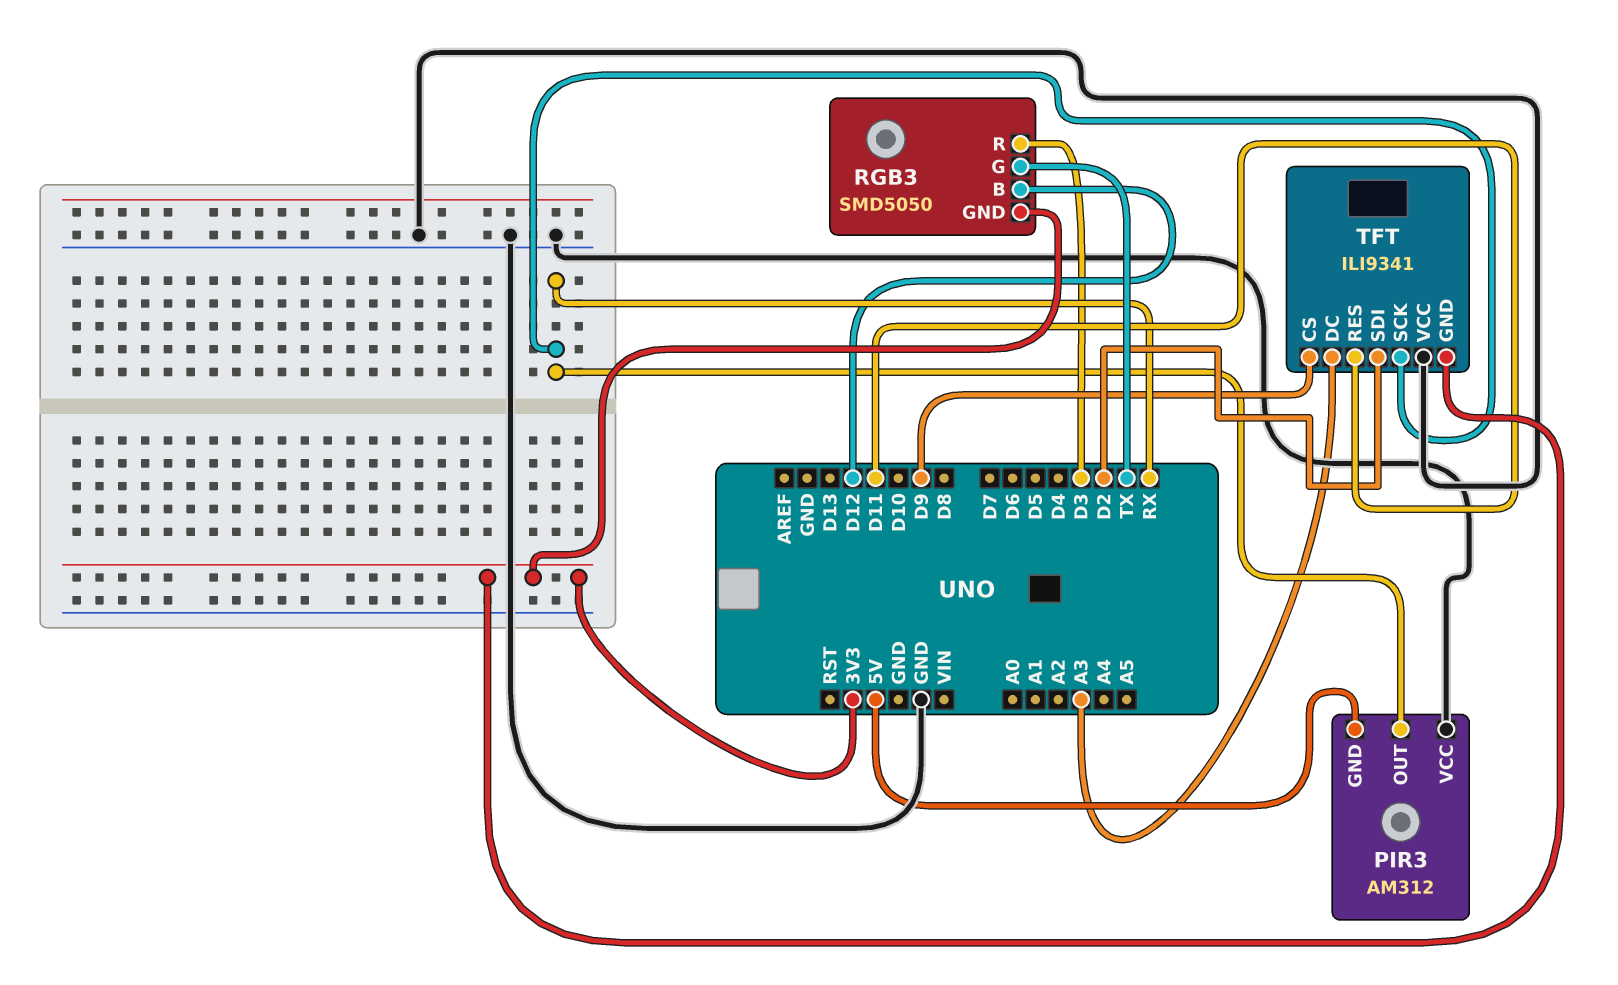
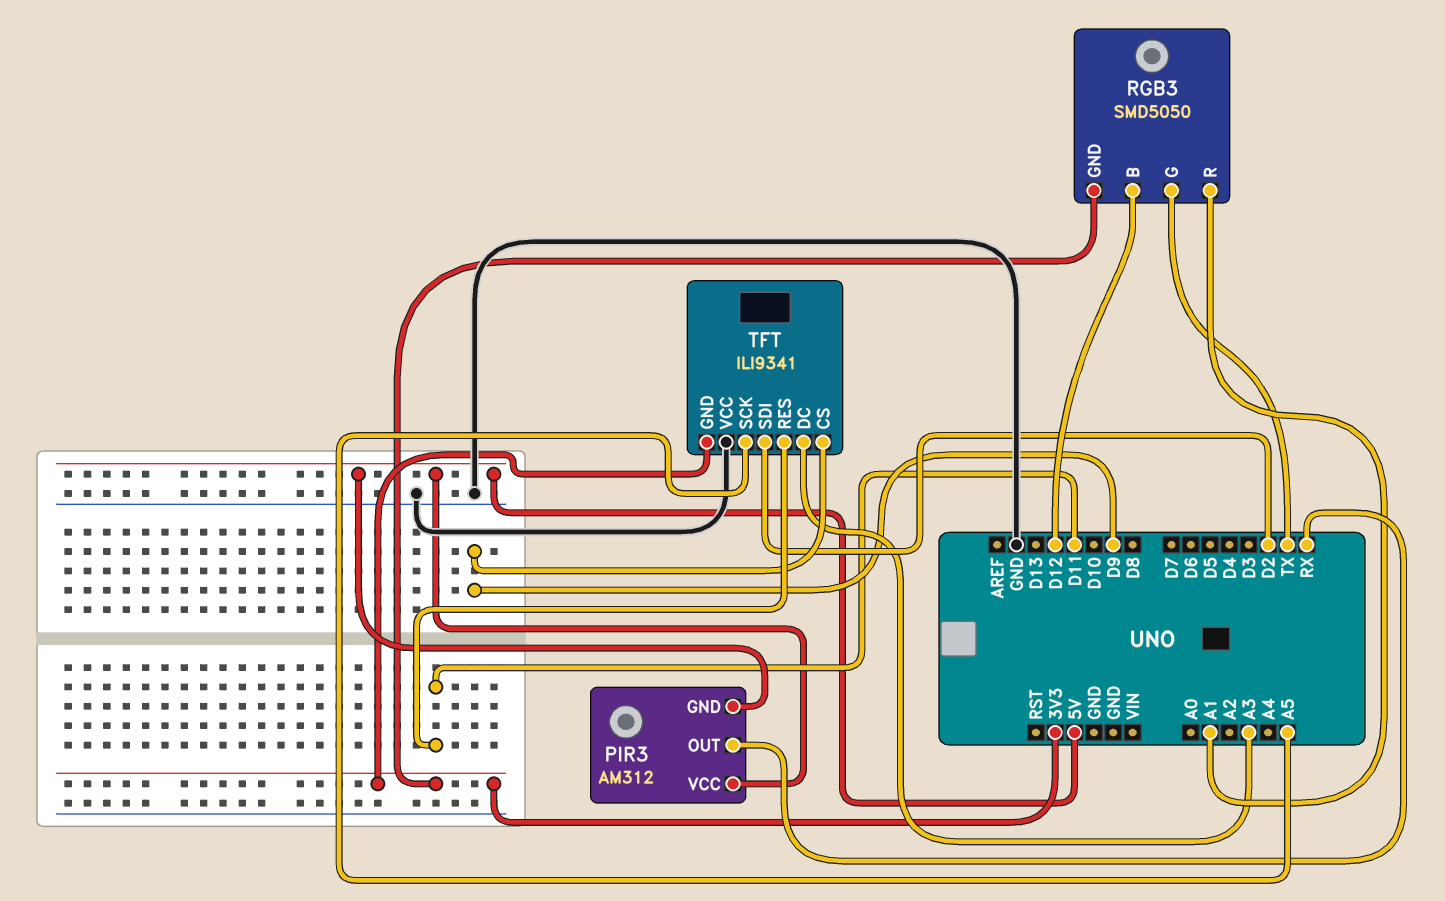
PIR3 pin VCC: GND -> 5V
RGB3 pin R: D3 -> A1
TFT pin SCK: RX -> A5

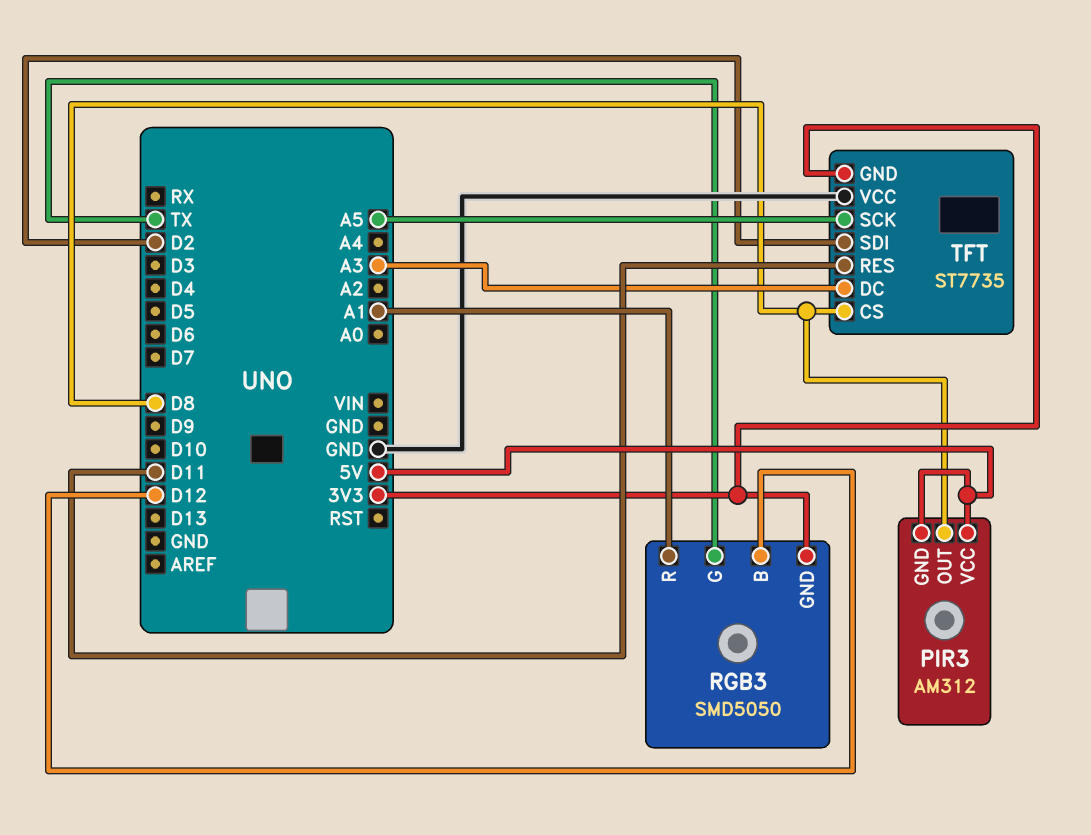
PIR3 pin OUT: RX -> D8
TFT: ILI9341 -> ST7735
TFT pin CS: D9 -> D8

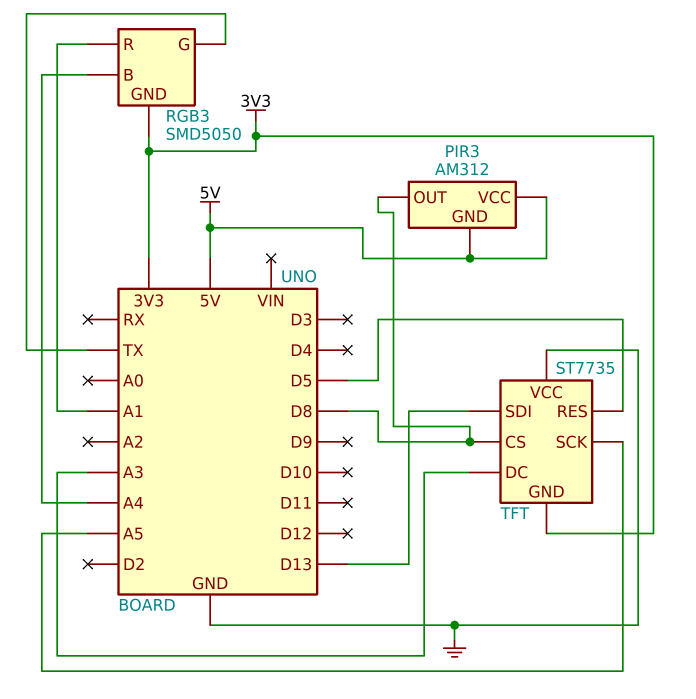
RGB3 pin B: D12 -> A4
TFT pin RES: D11 -> D5
TFT pin SDI: D2 -> D13

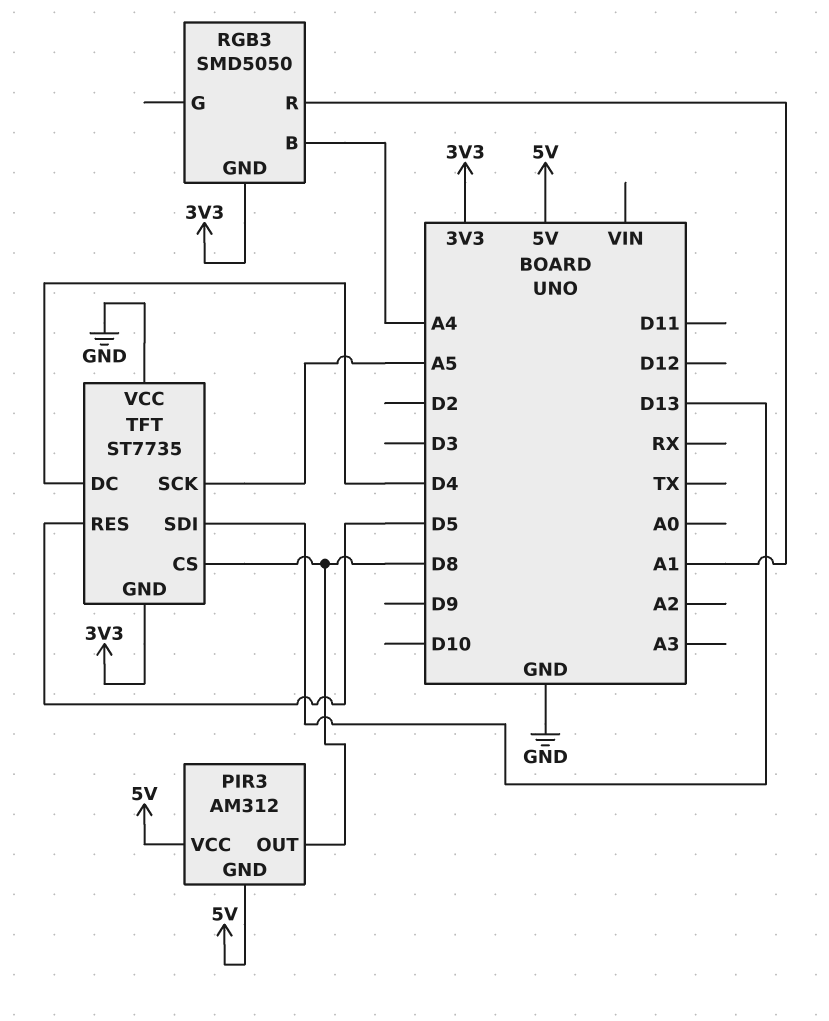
RGB3 pin G: TX -> none
TFT pin DC: A3 -> D4

